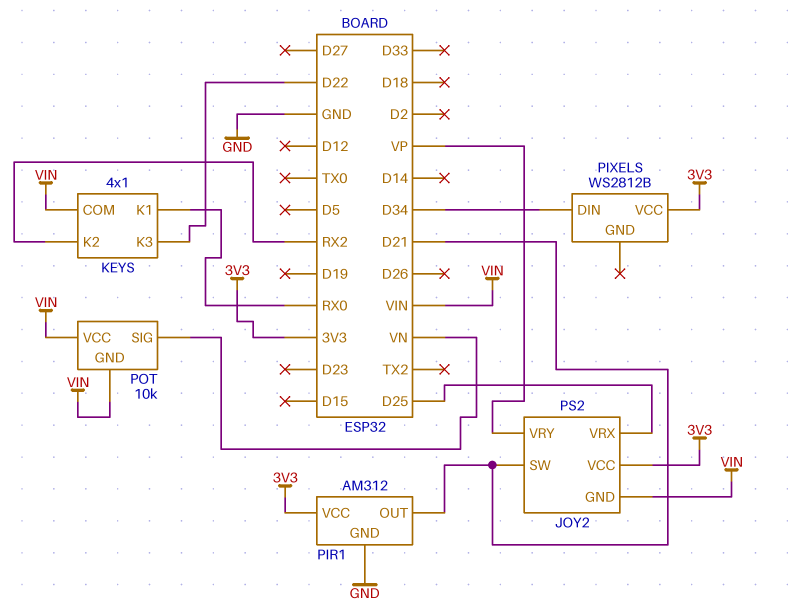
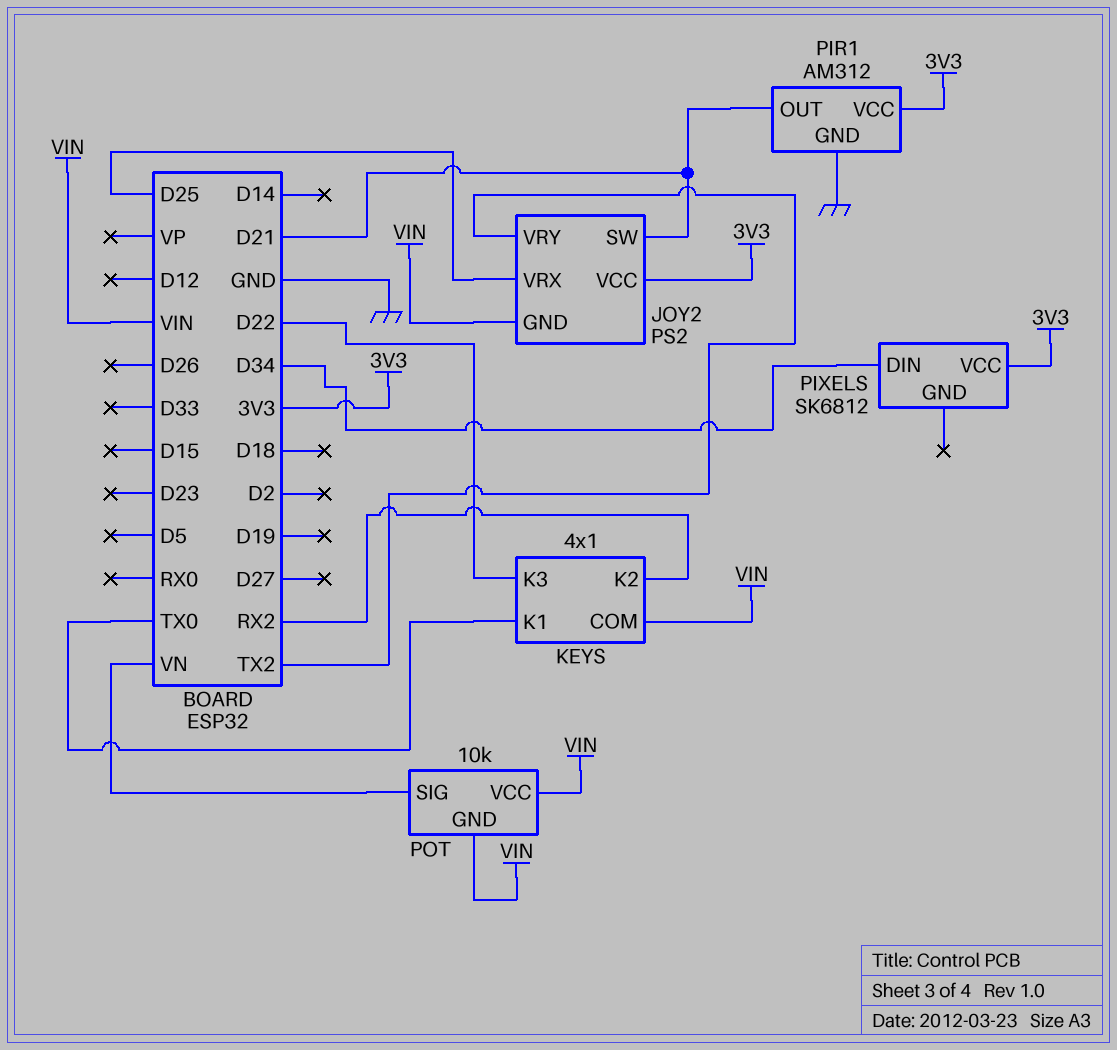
JOY2 pin VRY: VP -> TX2
KEYS pin K1: RX0 -> TX0
PIXELS: WS2812B -> SK6812

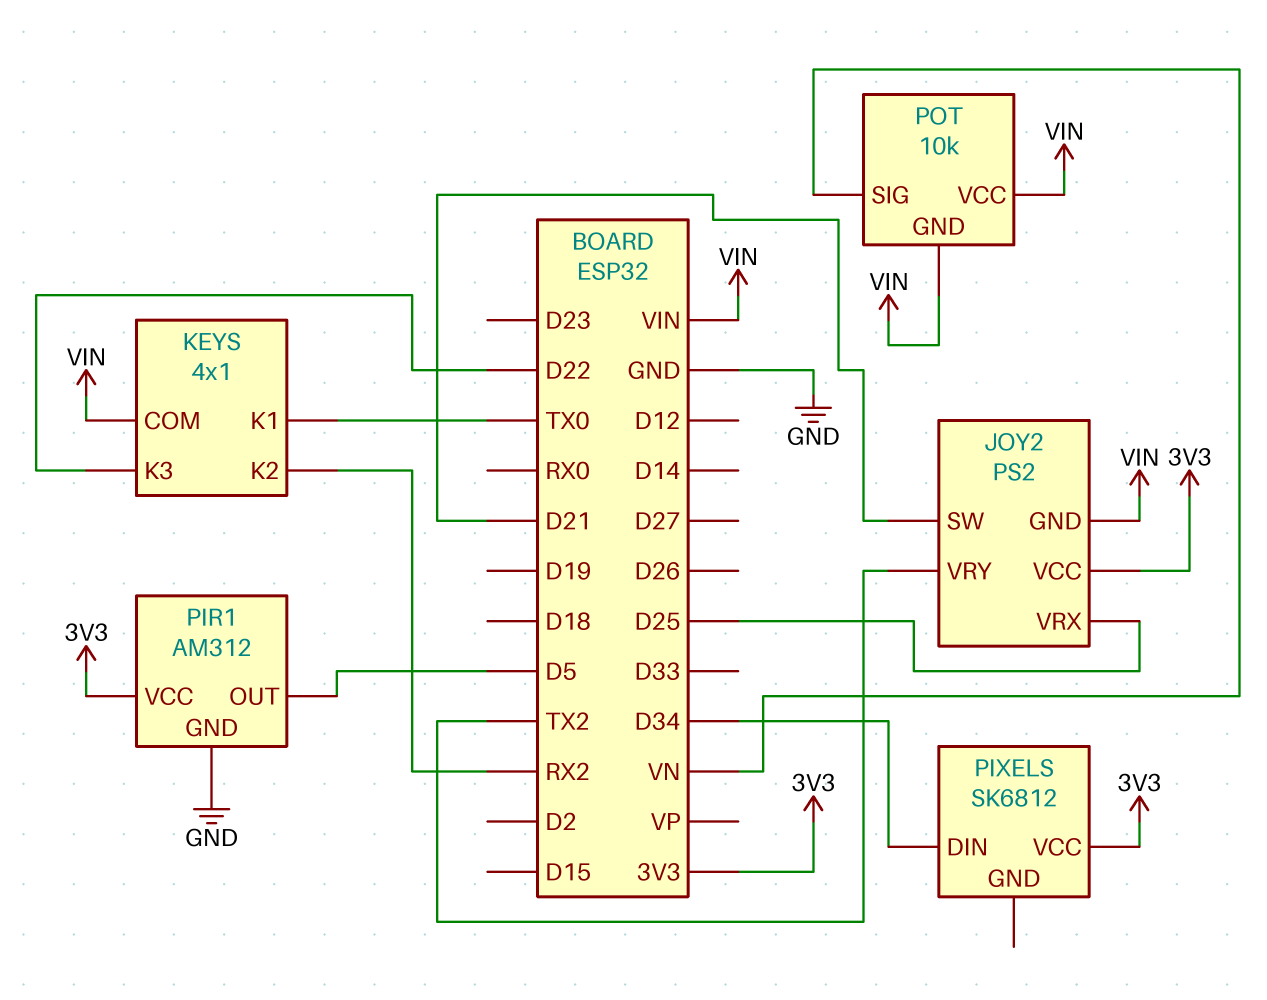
PIR1 pin OUT: D21 -> D5

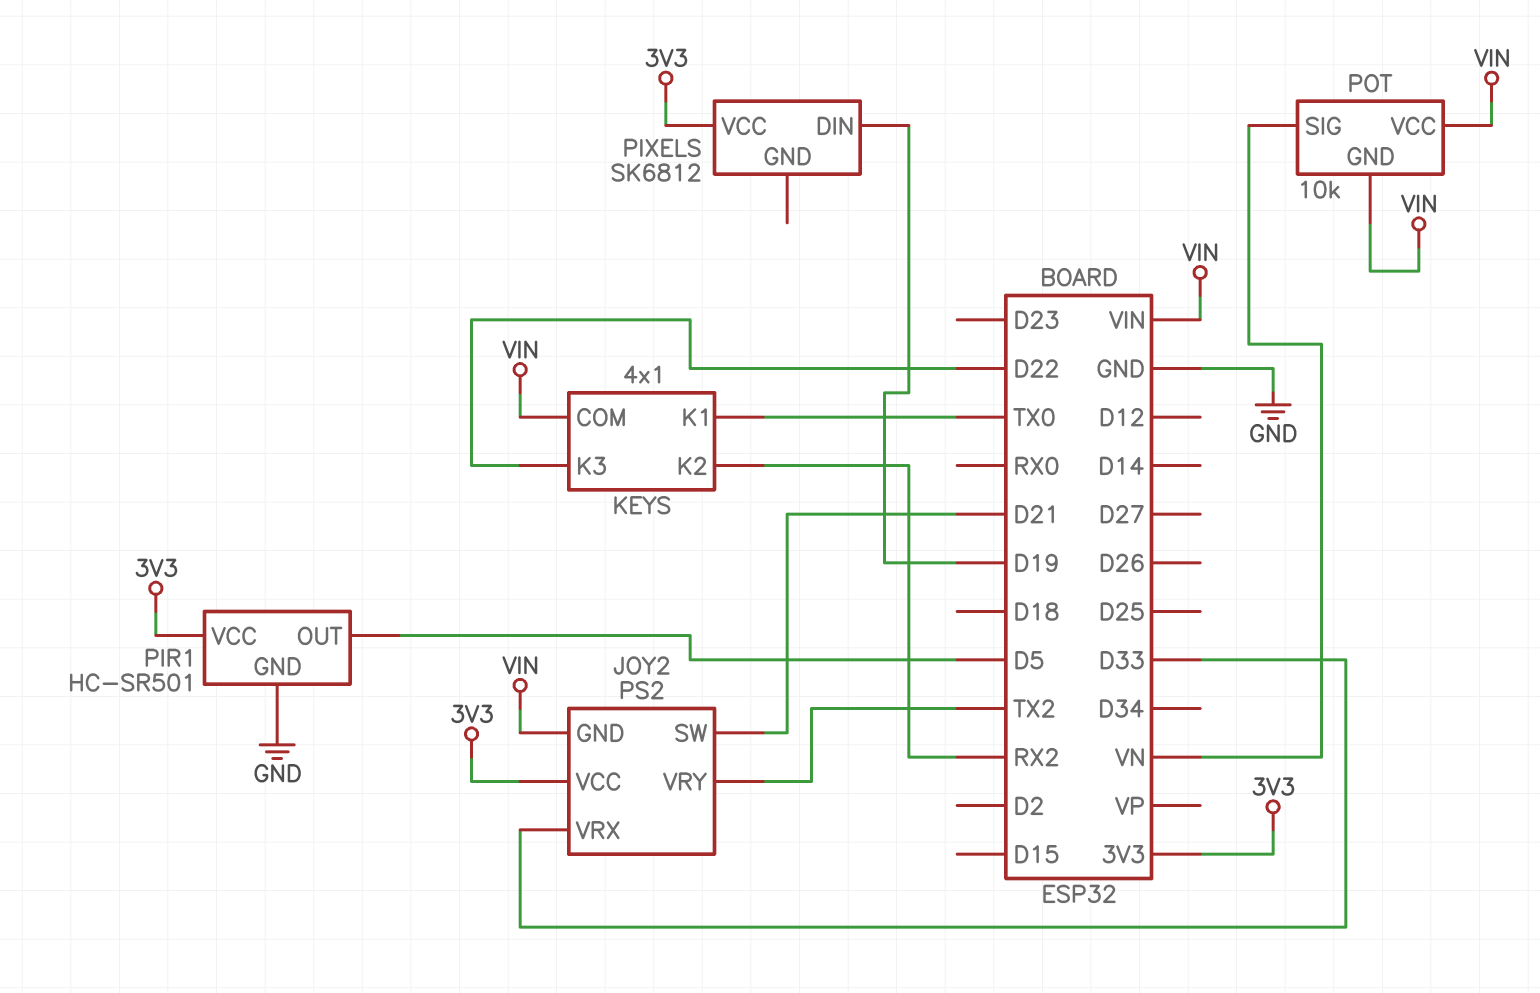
JOY2 pin VRX: D25 -> D33
PIR1: AM312 -> HC-SR501
PIXELS pin DIN: D34 -> D19

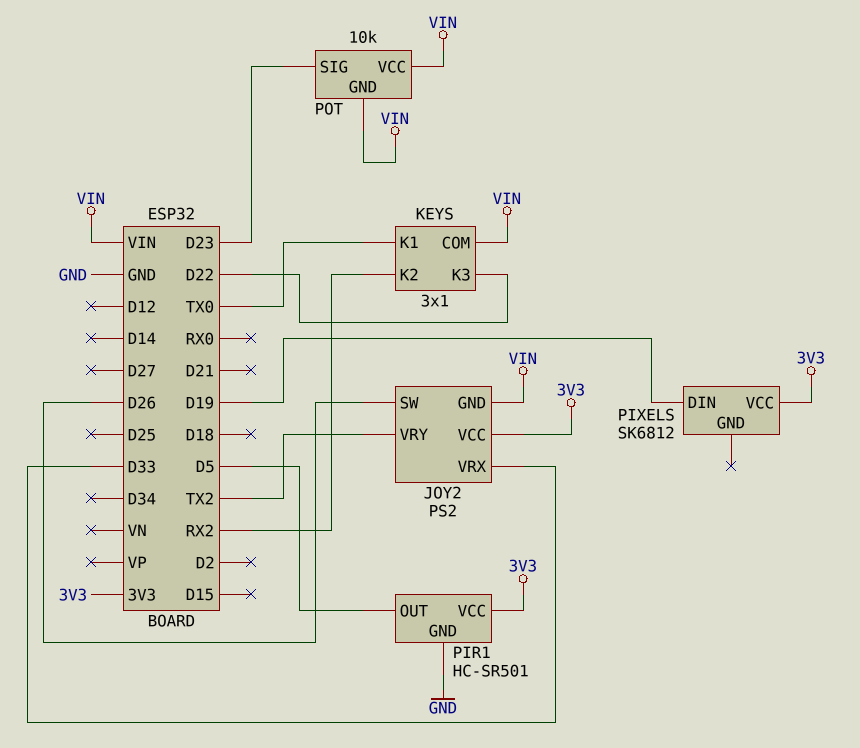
JOY2 pin SW: D21 -> D26
KEYS: 4x1 -> 3x1
POT pin SIG: VN -> D23

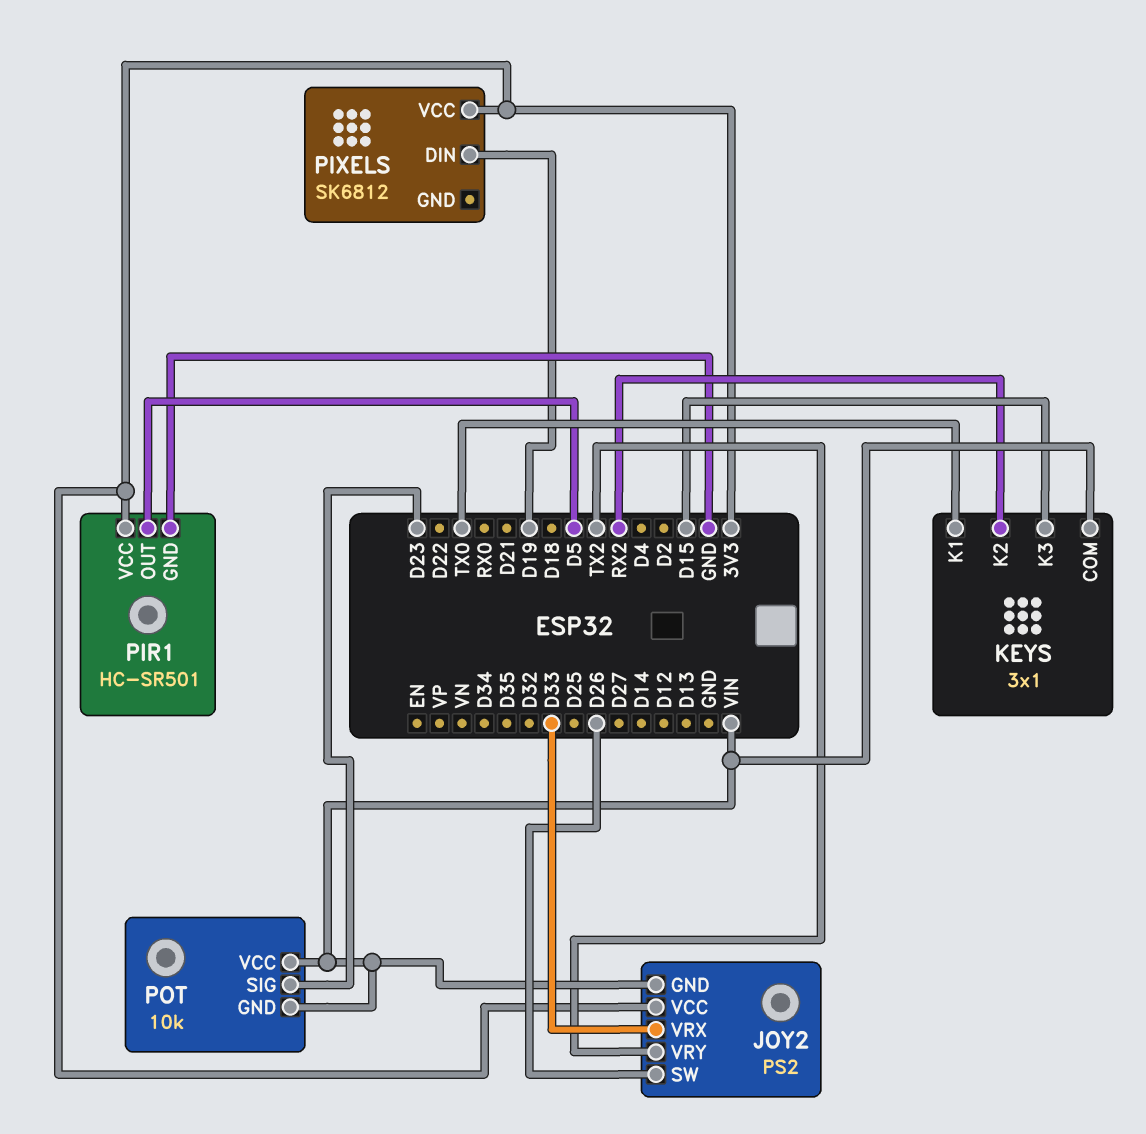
KEYS pin K3: D22 -> D15

